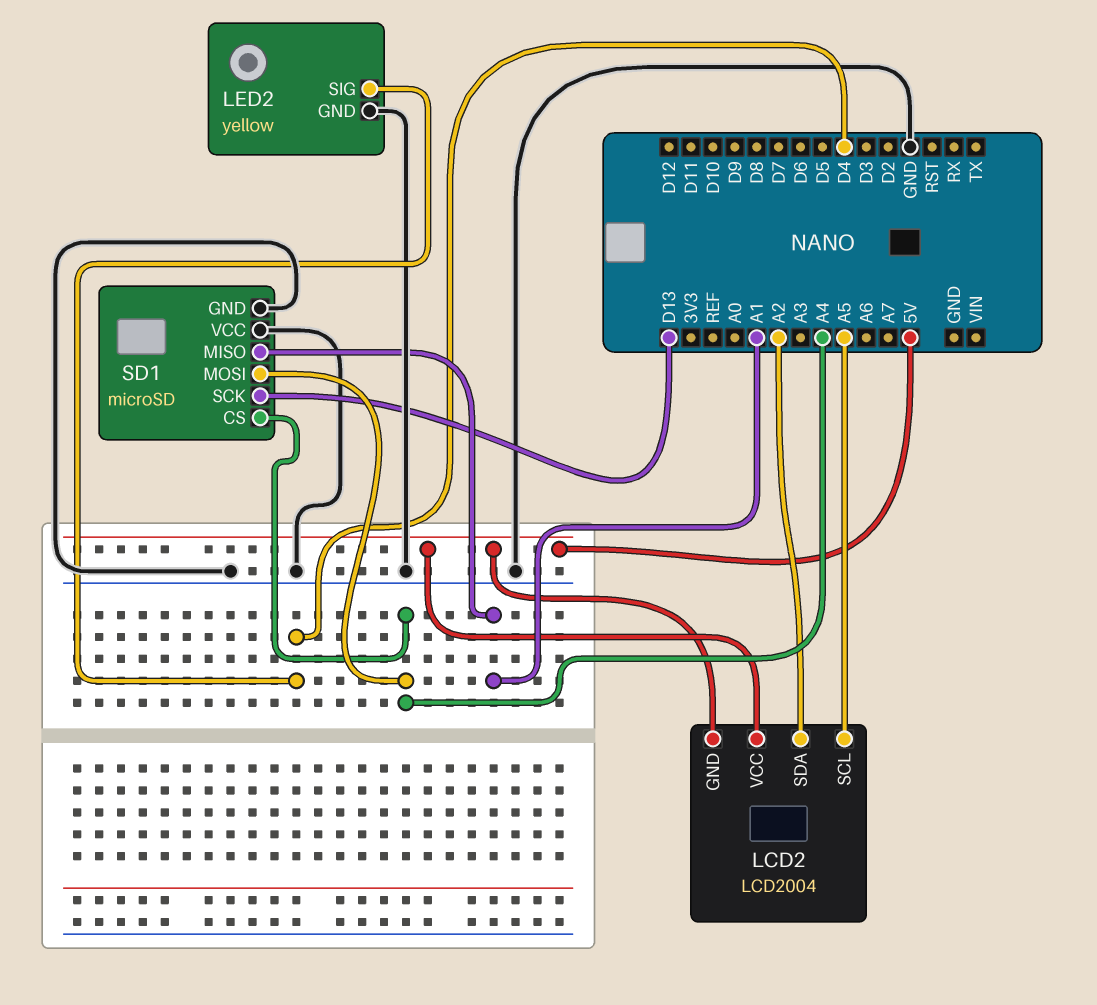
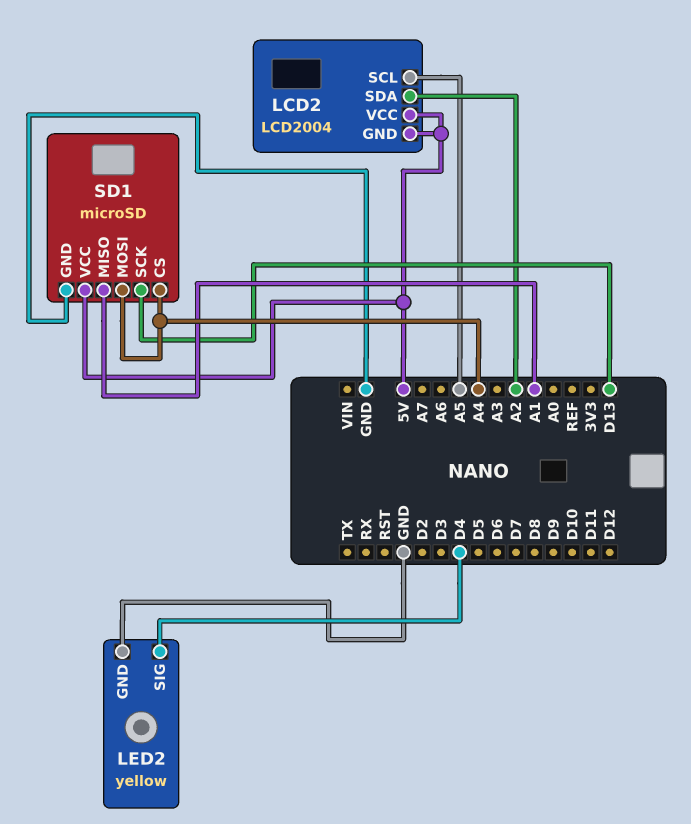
SD1 pin VCC: GND -> 5V

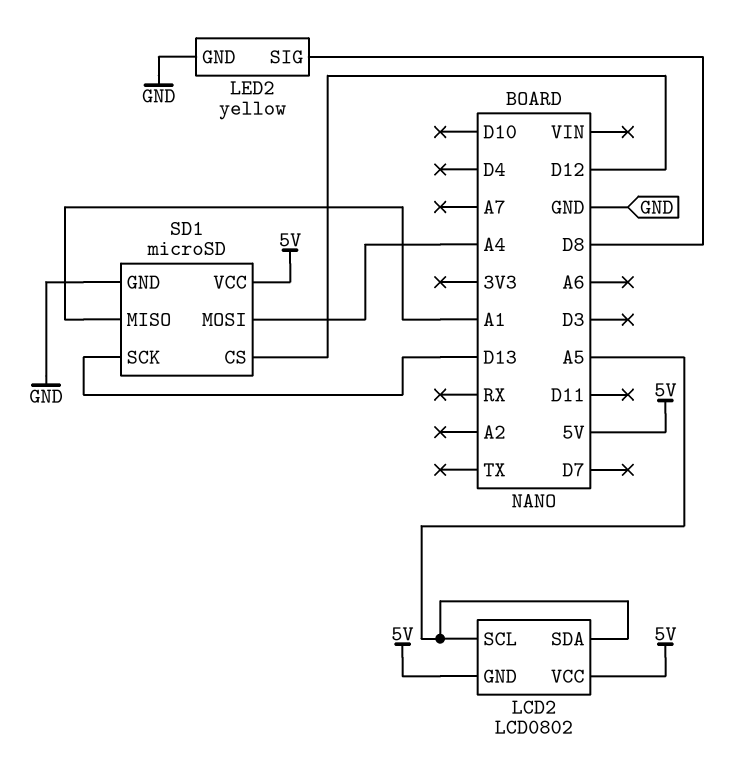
LCD2: LCD2004 -> LCD0802
LCD2 pin SDA: A2 -> A5
LED2 pin SIG: D4 -> D8
SD1 pin CS: A4 -> D12

